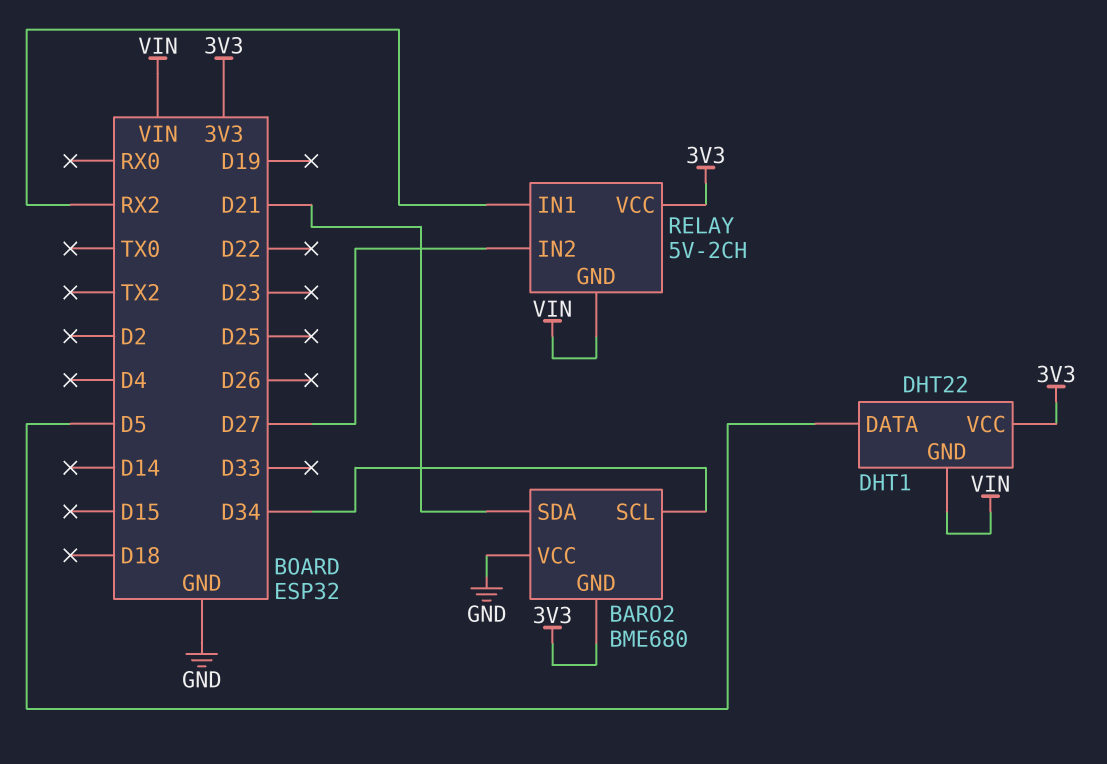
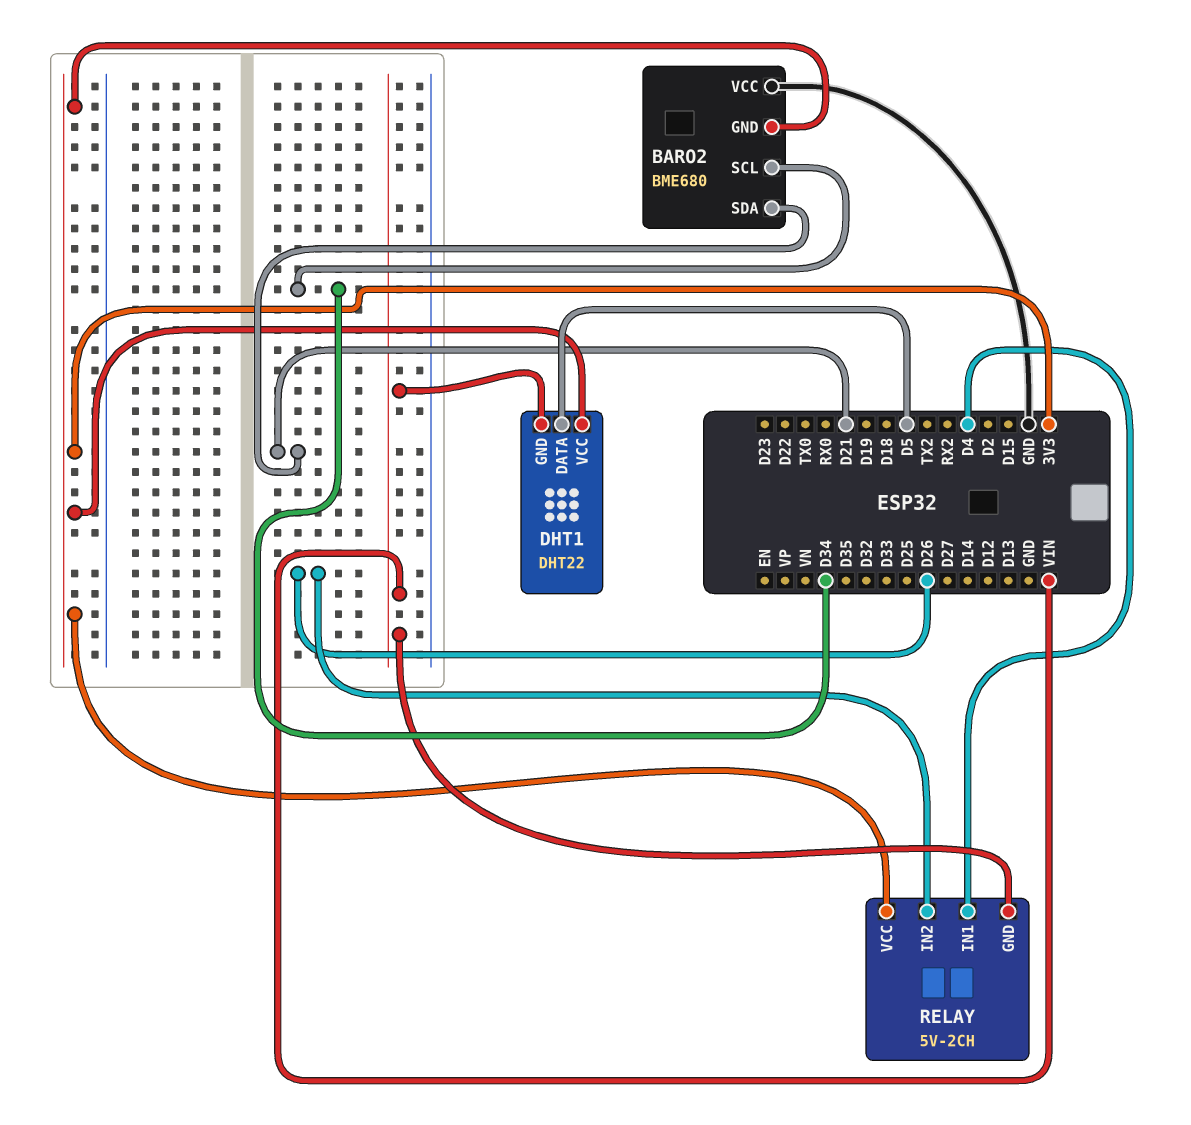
RELAY pin IN1: RX2 -> D4
RELAY pin IN2: D27 -> D26

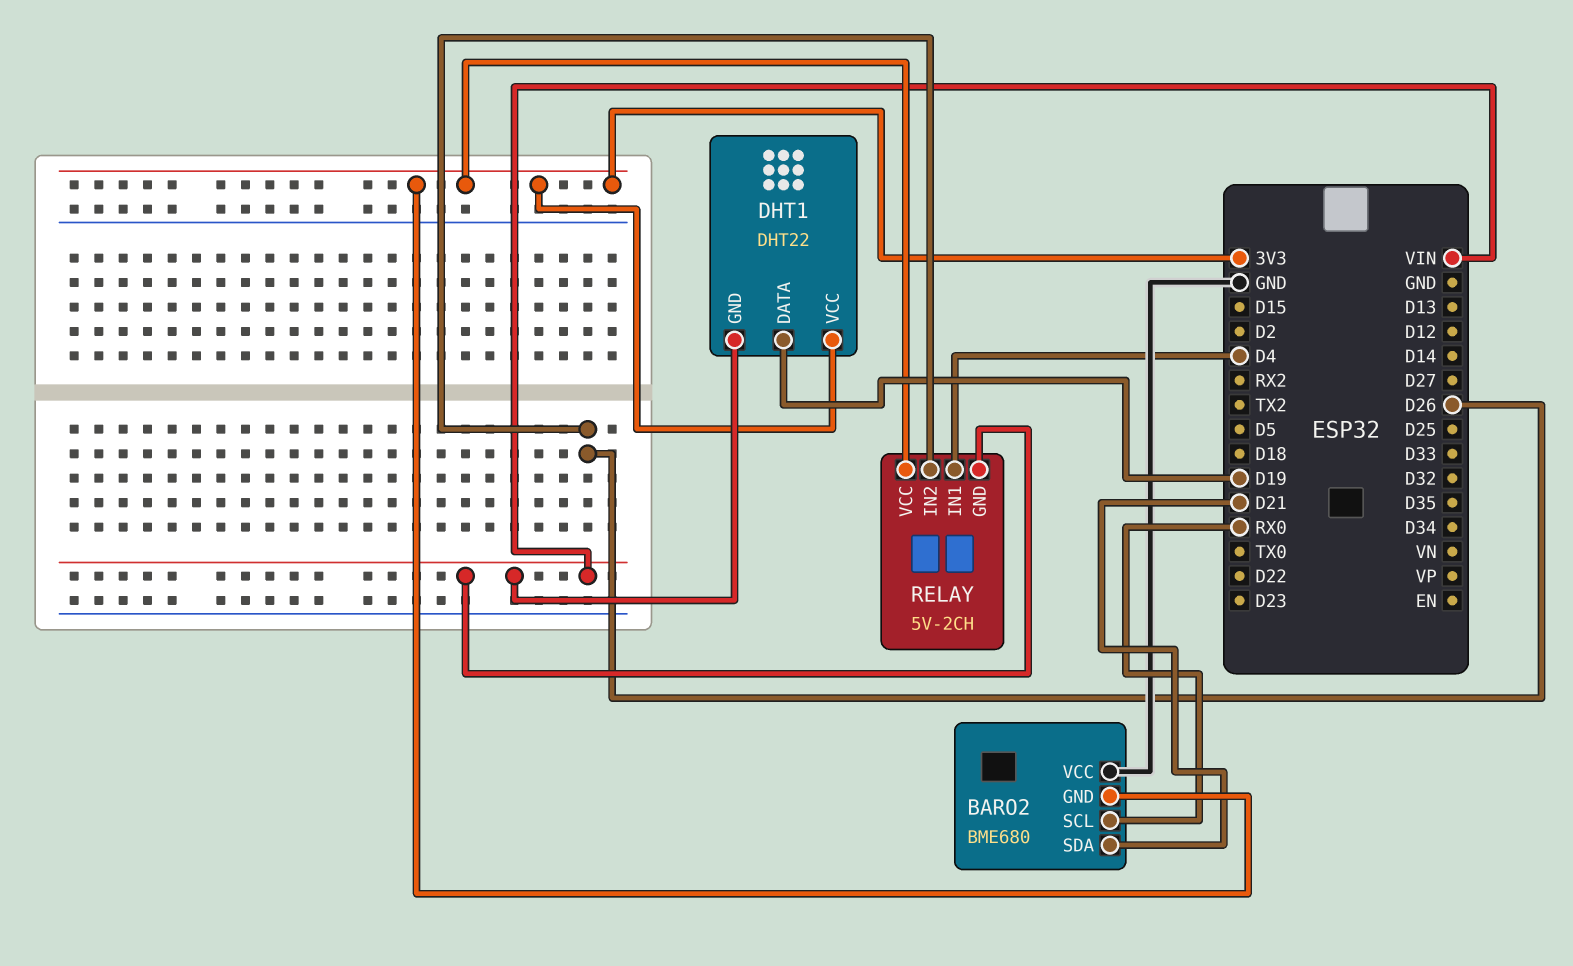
BARO2 pin SCL: D34 -> RX0
DHT1 pin DATA: D5 -> D19

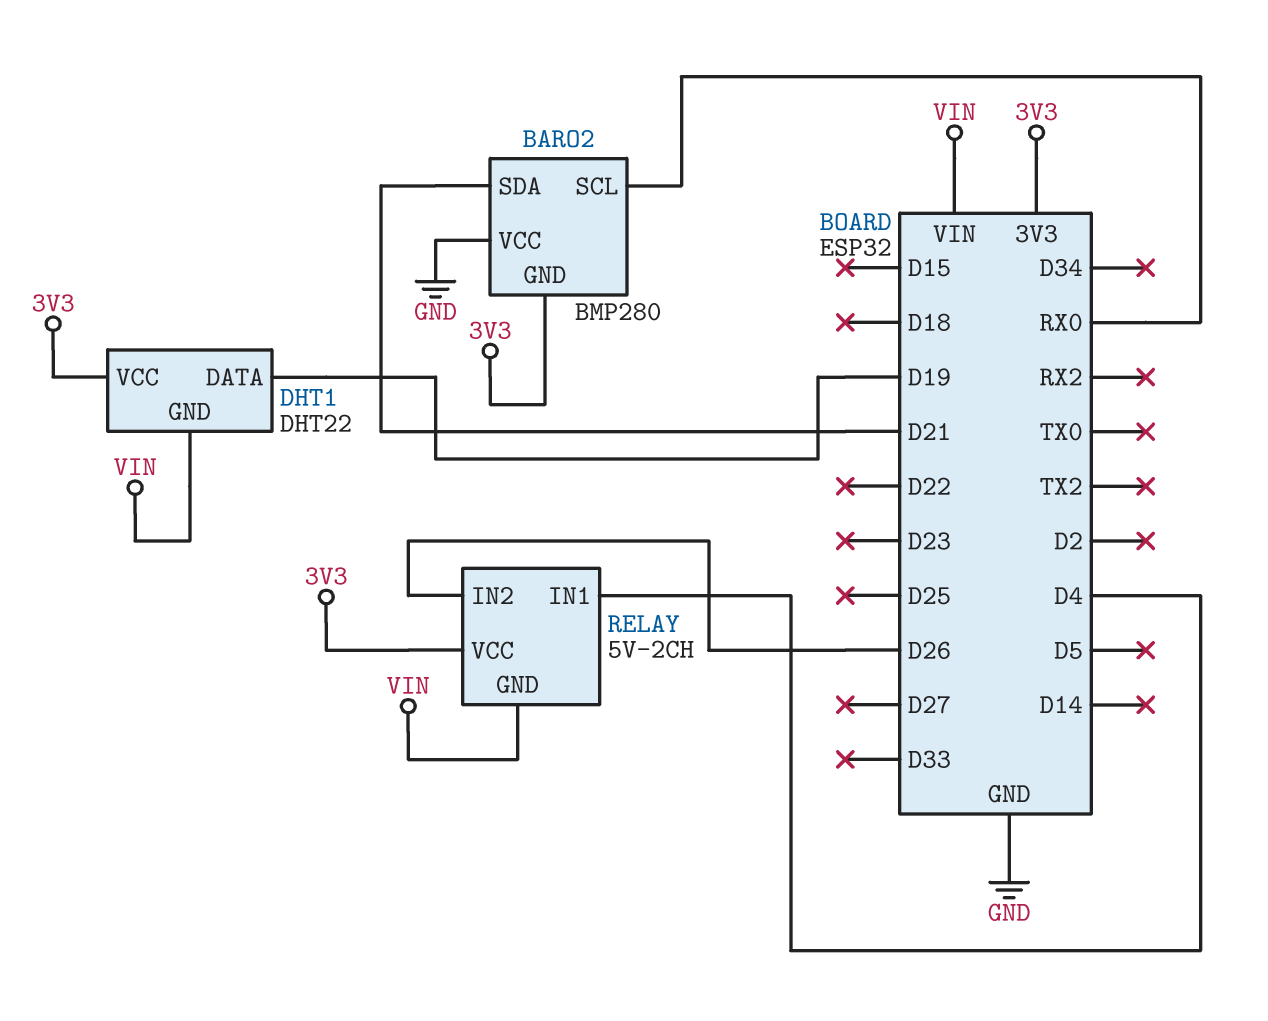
BARO2: BME680 -> BMP280

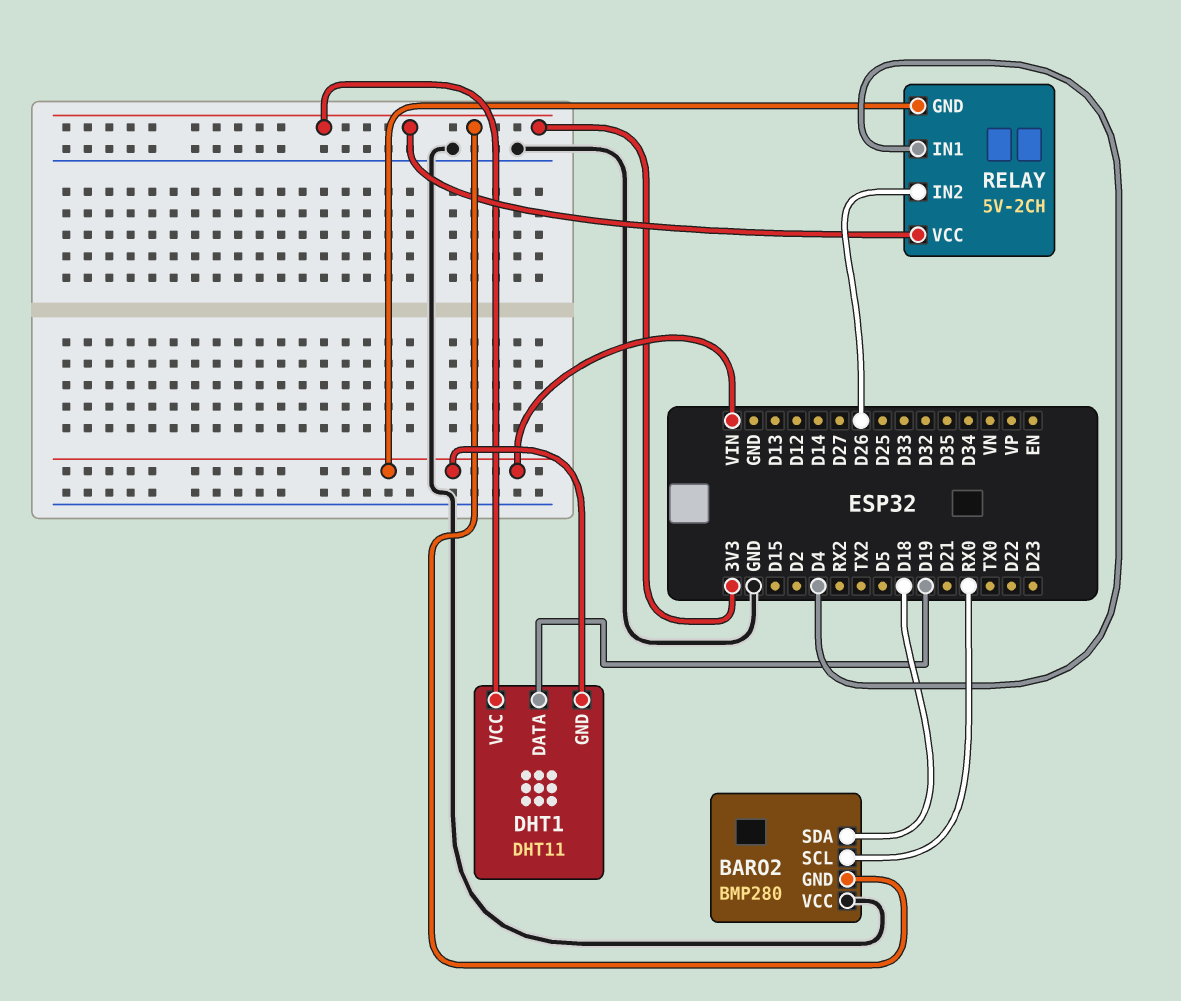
BARO2 pin SDA: D21 -> D18
DHT1: DHT22 -> DHT11

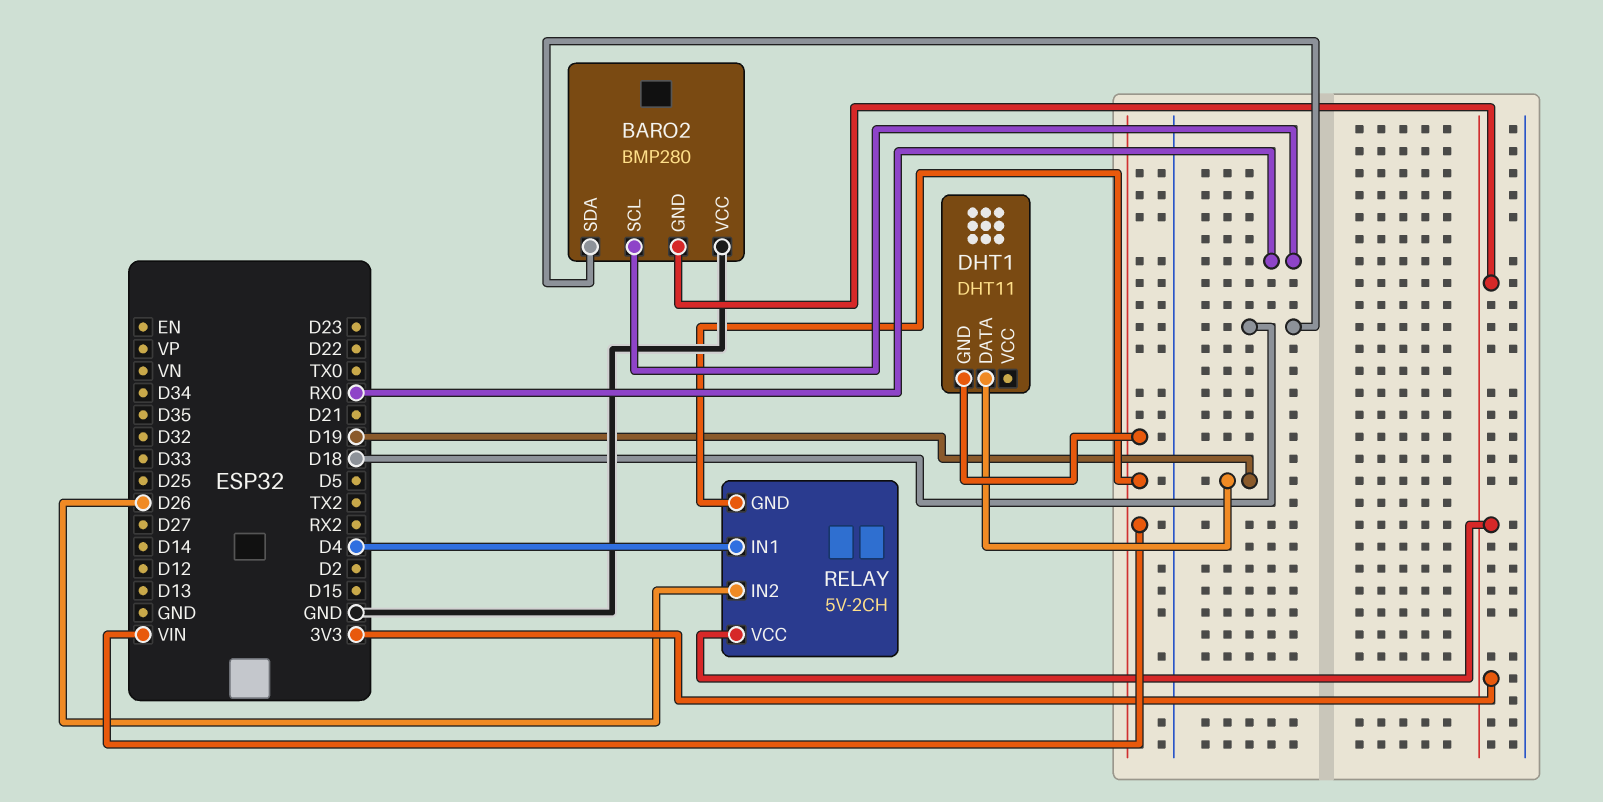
DHT1 pin VCC: 3V3 -> none

